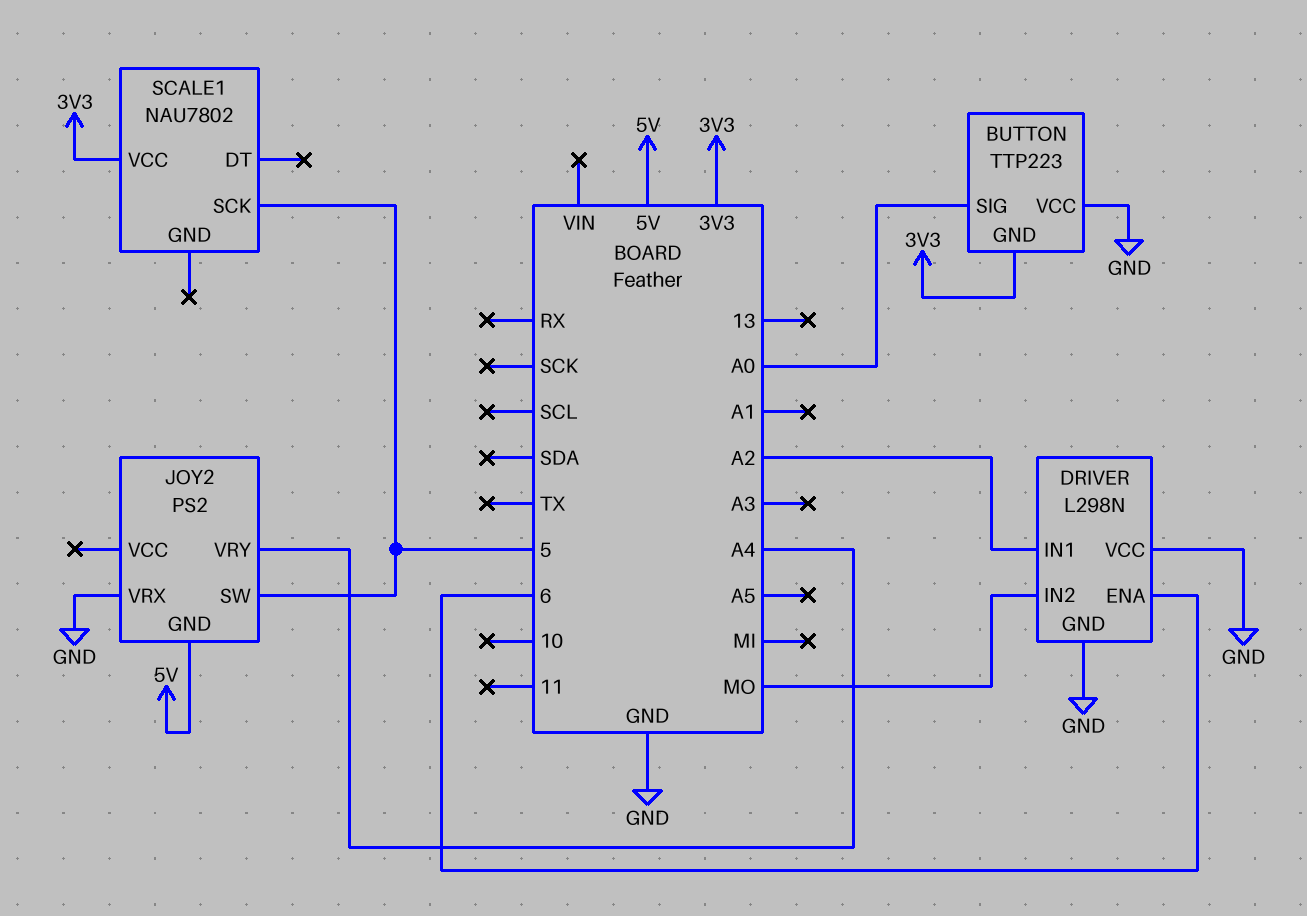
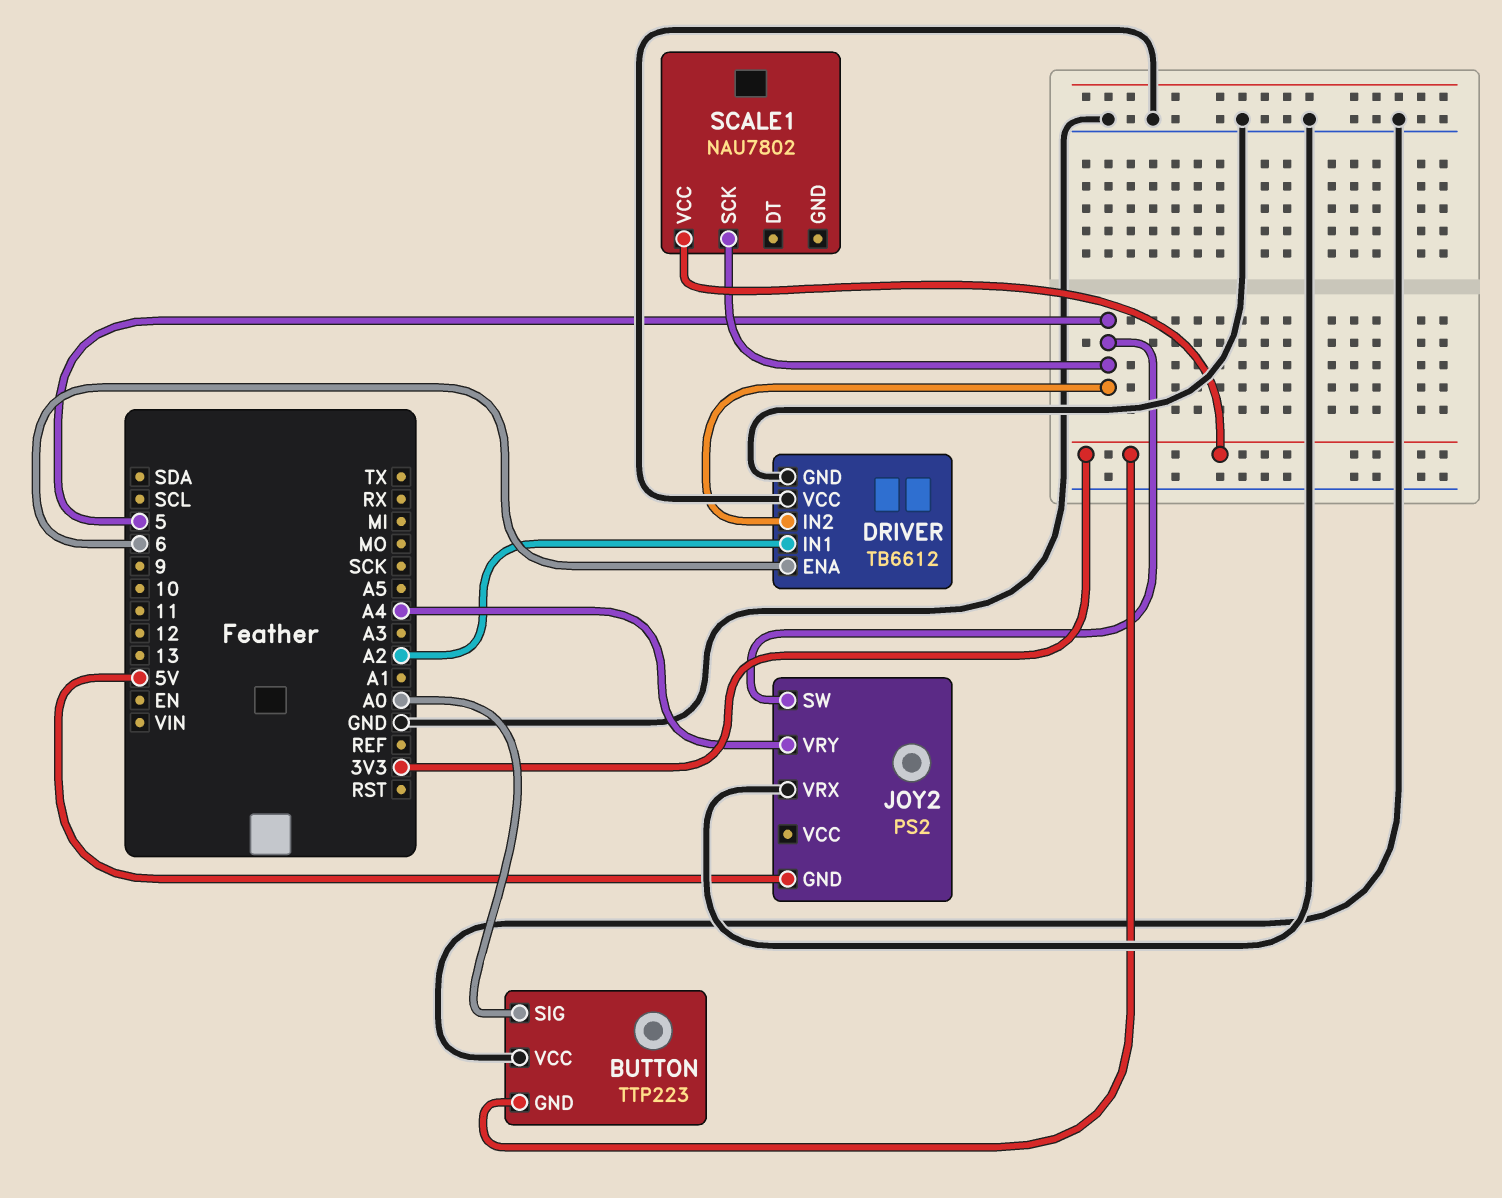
DRIVER: L298N -> TB6612
DRIVER pin IN2: MO -> 5

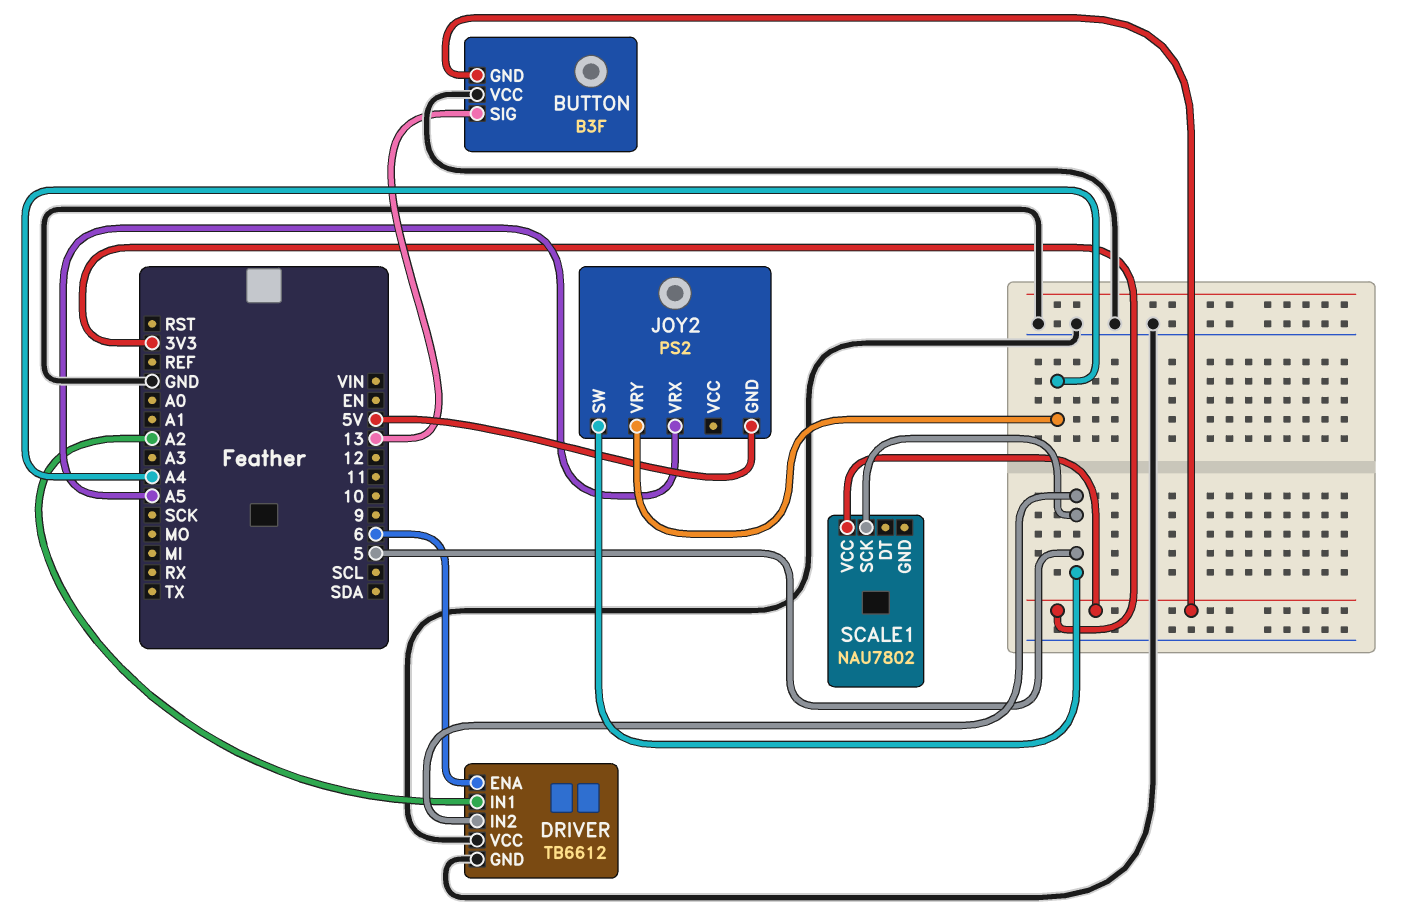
BUTTON: TTP223 -> B3F
BUTTON pin SIG: A0 -> 13
JOY2 pin VRX: GND -> A5

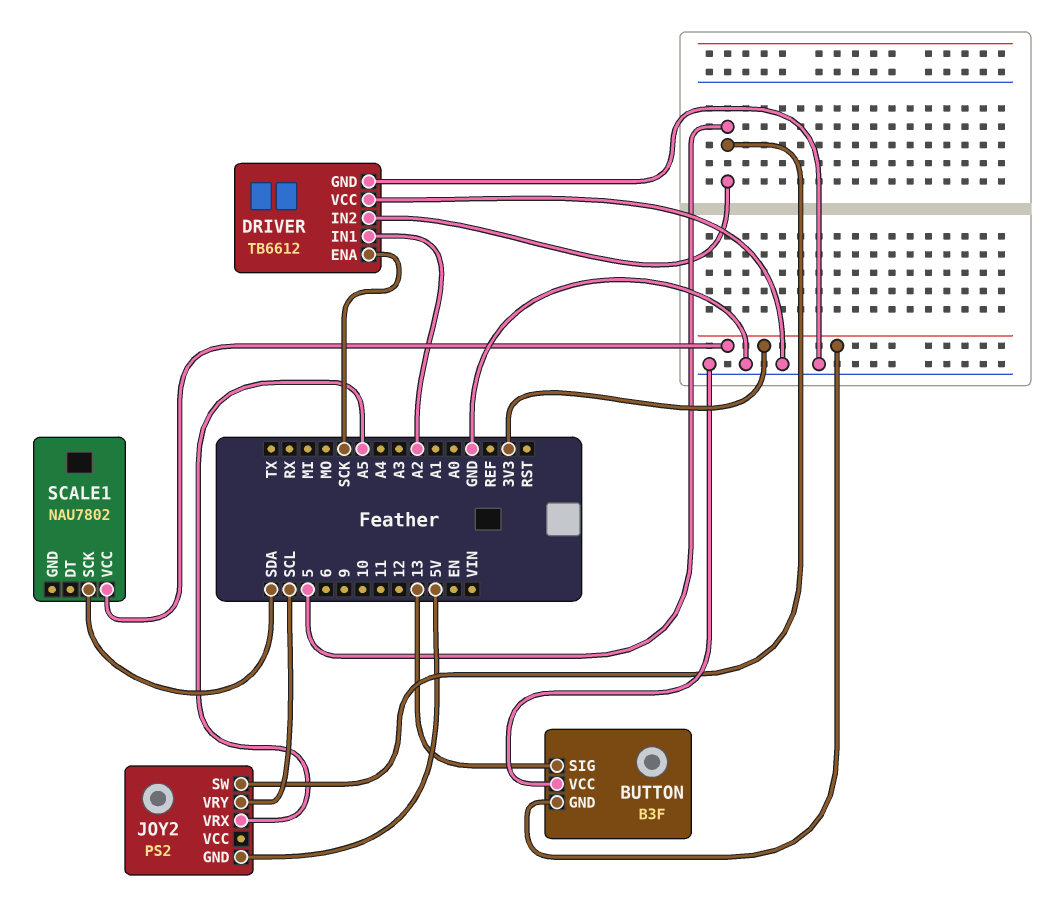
DRIVER pin ENA: 6 -> SCK
JOY2 pin VRY: A4 -> SCL
SCALE1 pin SCK: 5 -> SDA

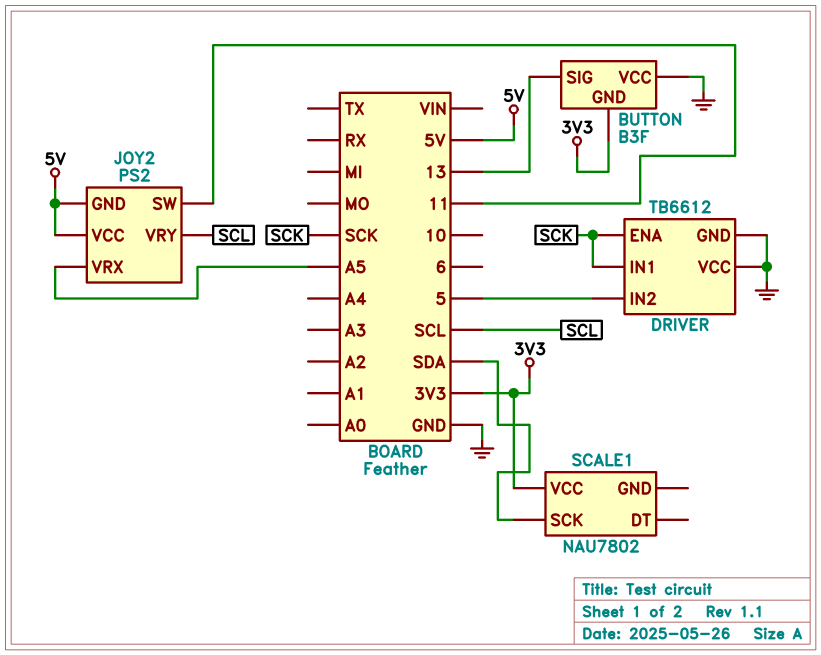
DRIVER pin IN1: A2 -> SCK
JOY2 pin SW: 5 -> 11
JOY2 pin VCC: none -> 5V

